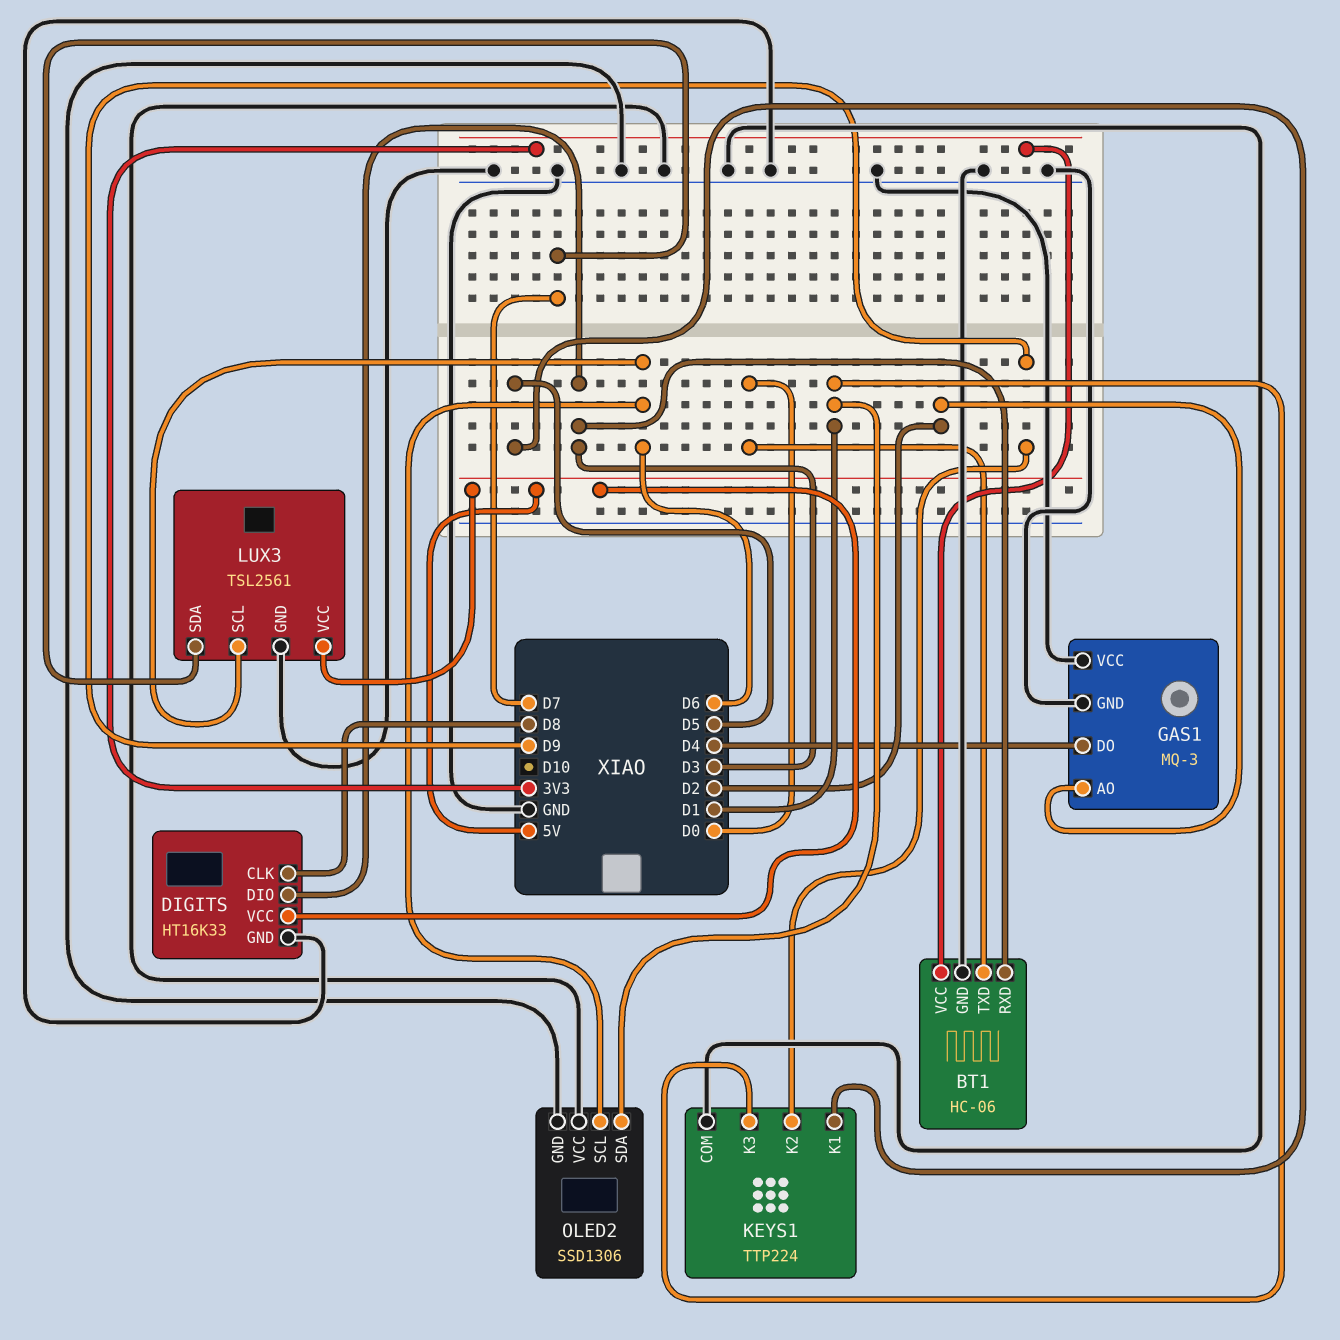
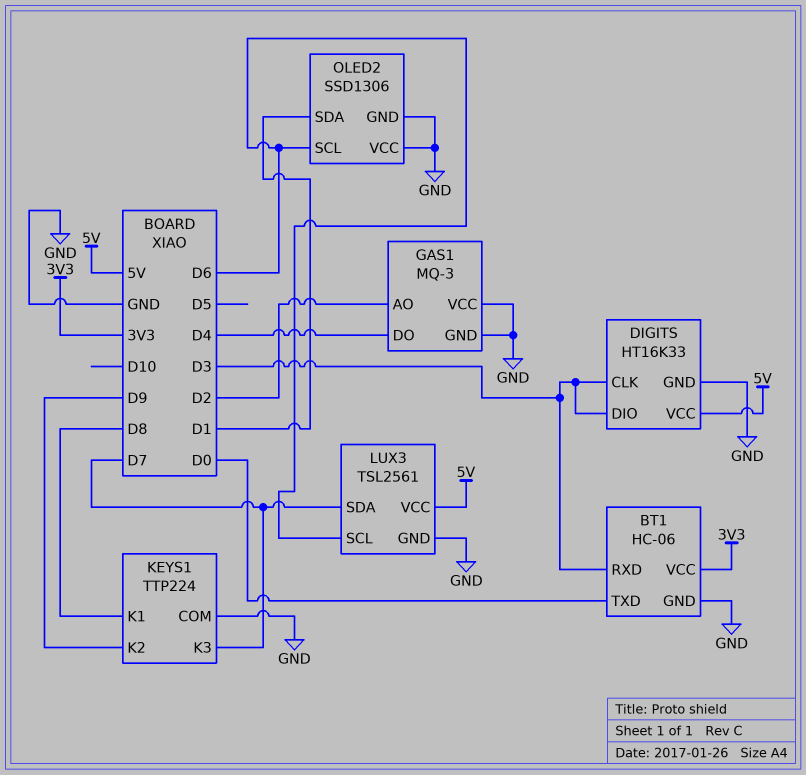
DIGITS pin CLK: D8 -> D3
KEYS1 pin K1: D5 -> D8
KEYS1 pin K3: D1 -> D7

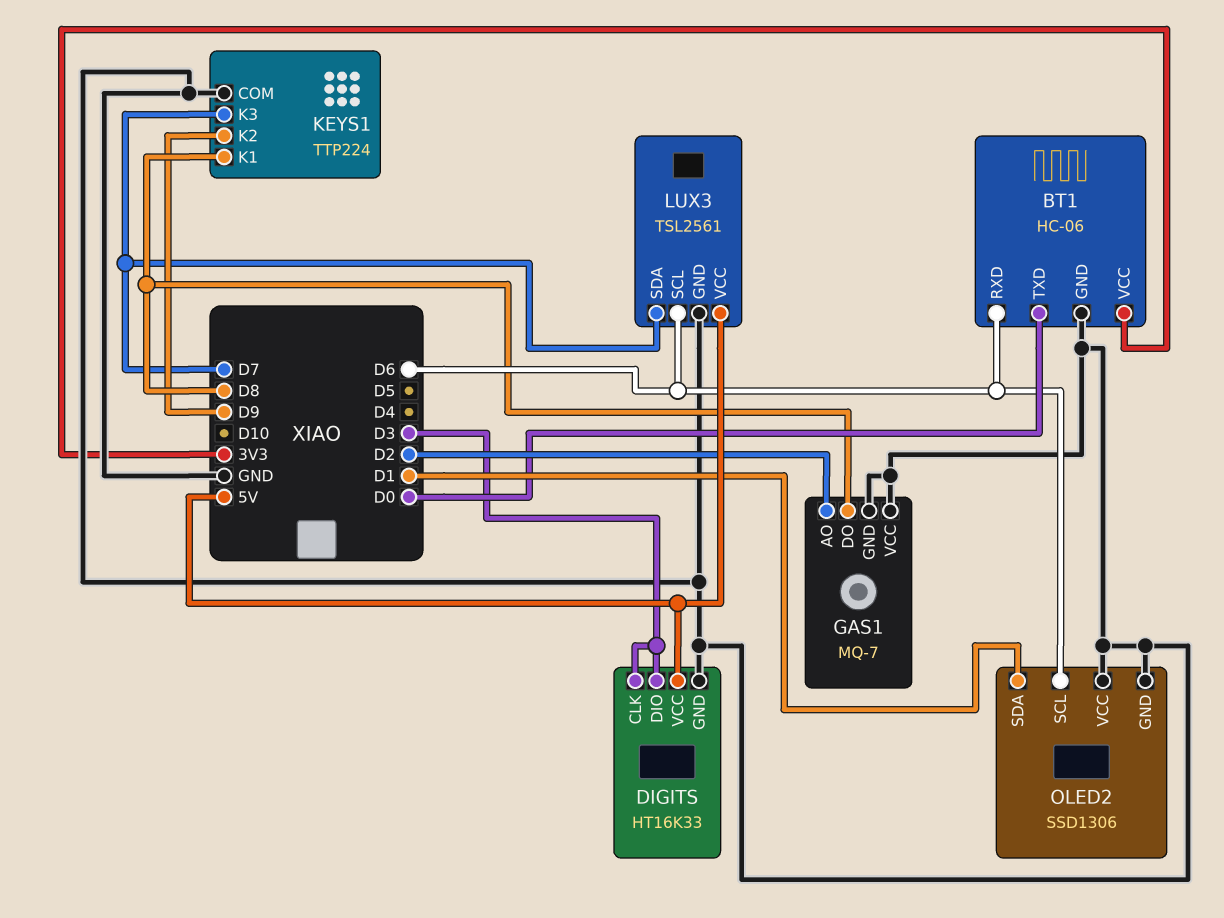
BT1 pin RXD: D3 -> D6
GAS1: MQ-3 -> MQ-7
GAS1 pin DO: D4 -> D8

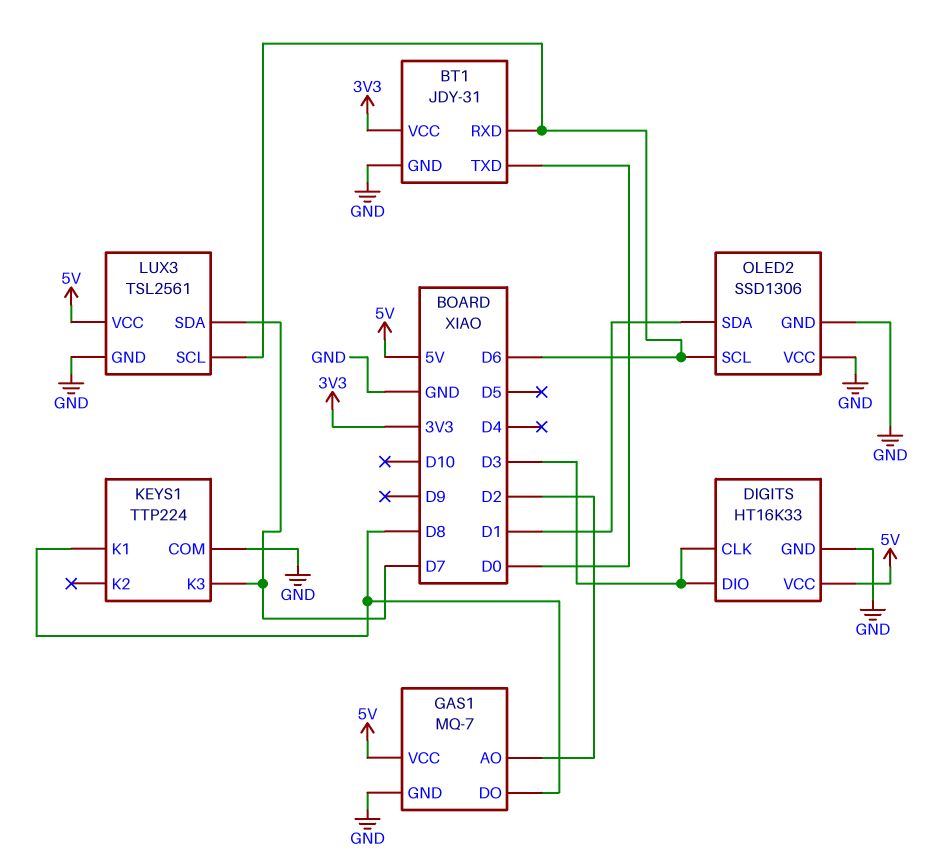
BT1: HC-06 -> JDY-31
GAS1 pin VCC: GND -> 5V
KEYS1 pin K2: D9 -> none

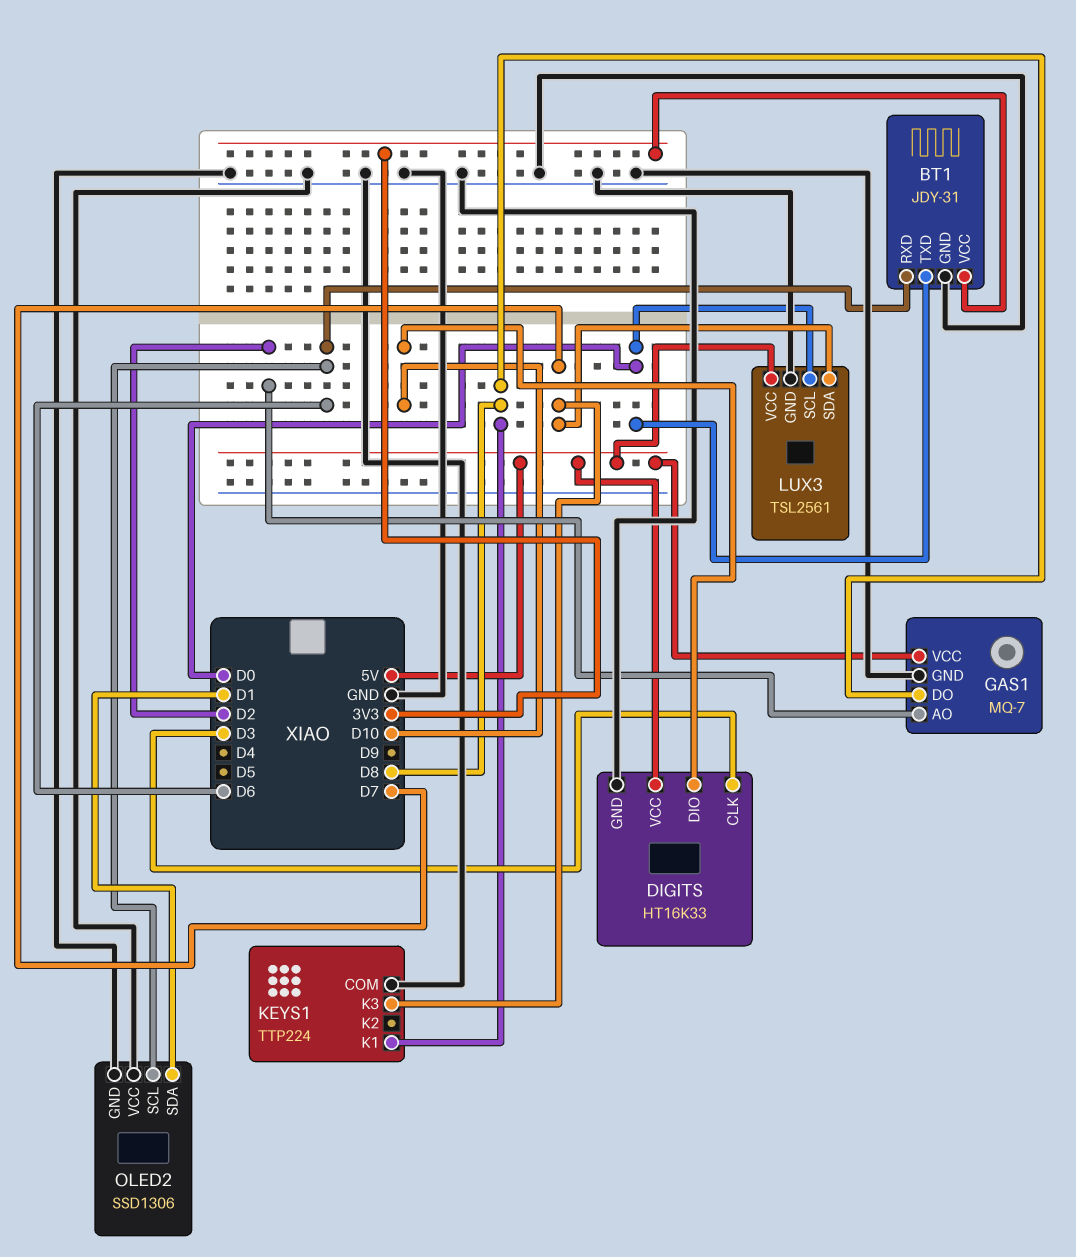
DIGITS pin DIO: D3 -> D10
LUX3 pin SCL: D6 -> D0

